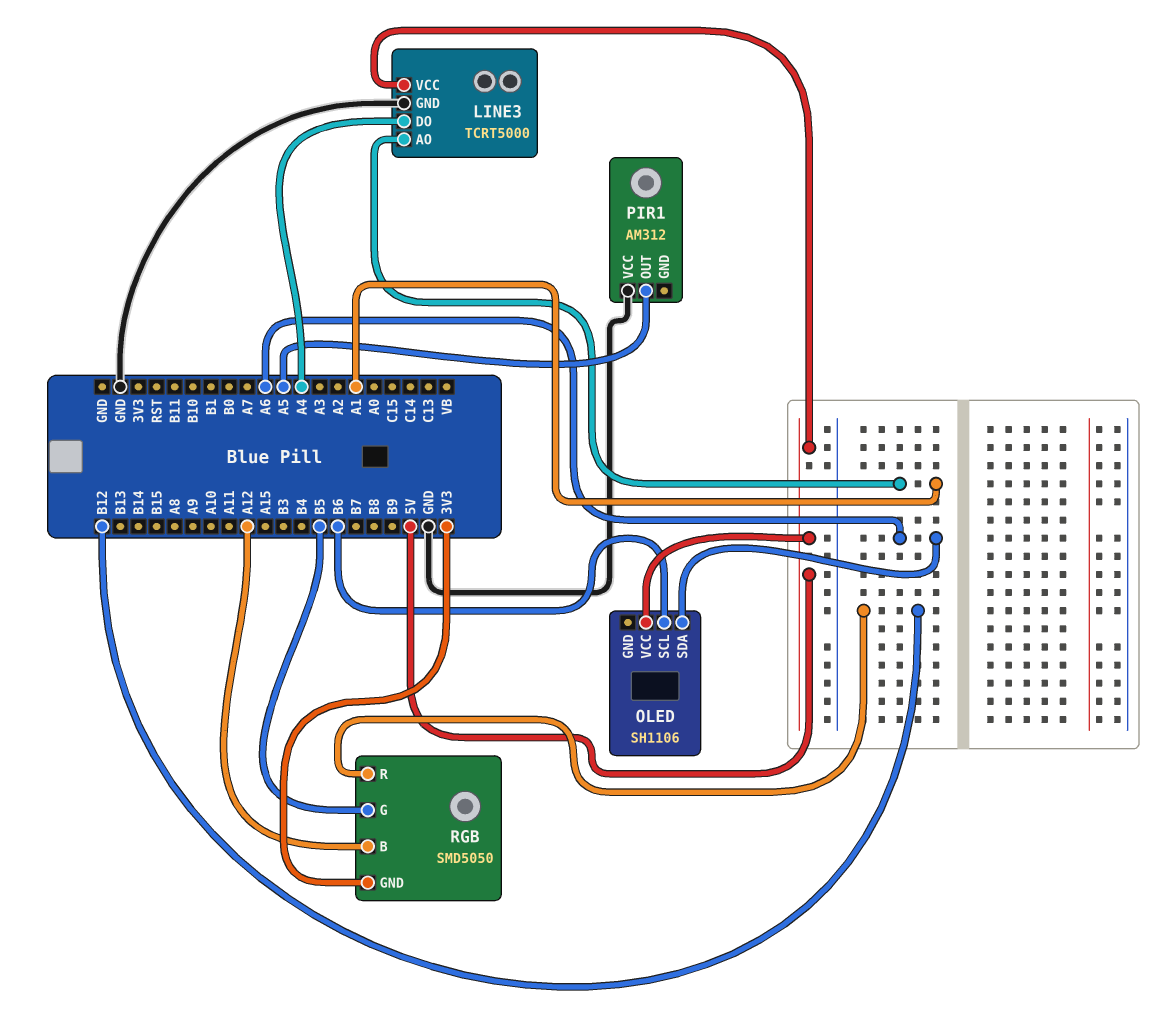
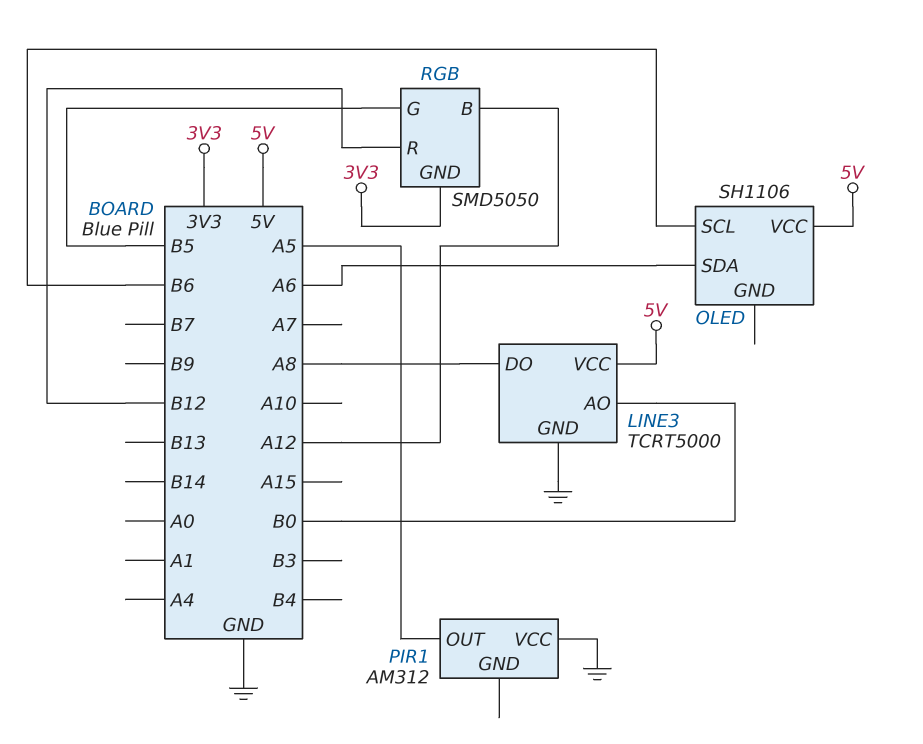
LINE3 pin AO: A1 -> B0
LINE3 pin DO: A4 -> A8

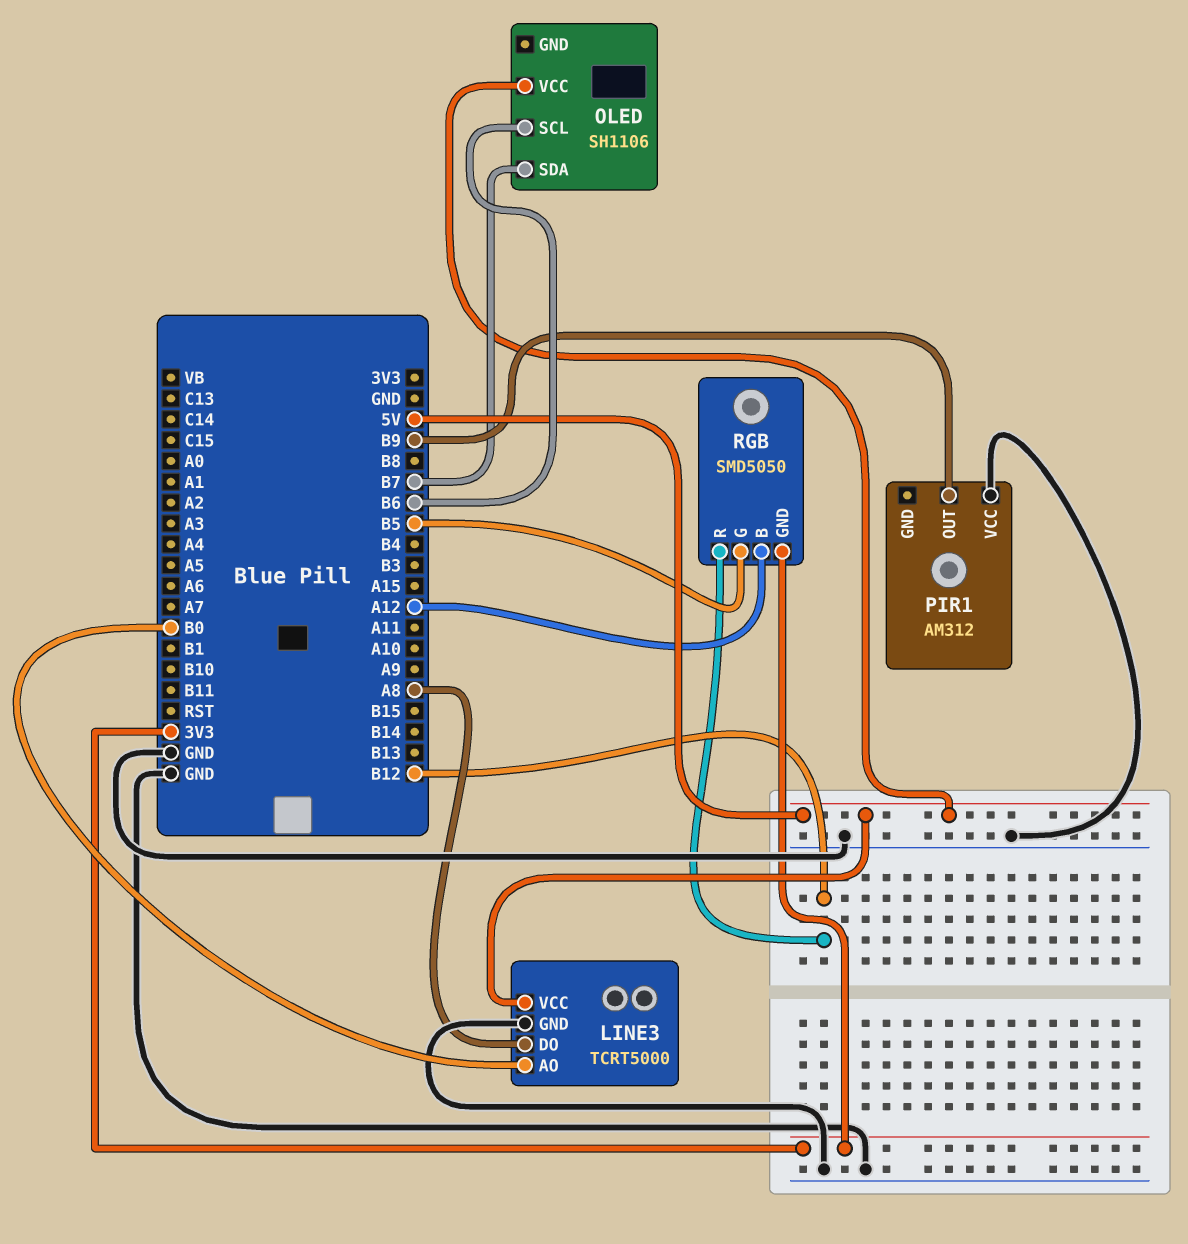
OLED pin SDA: A6 -> B7
PIR1 pin OUT: A5 -> B9

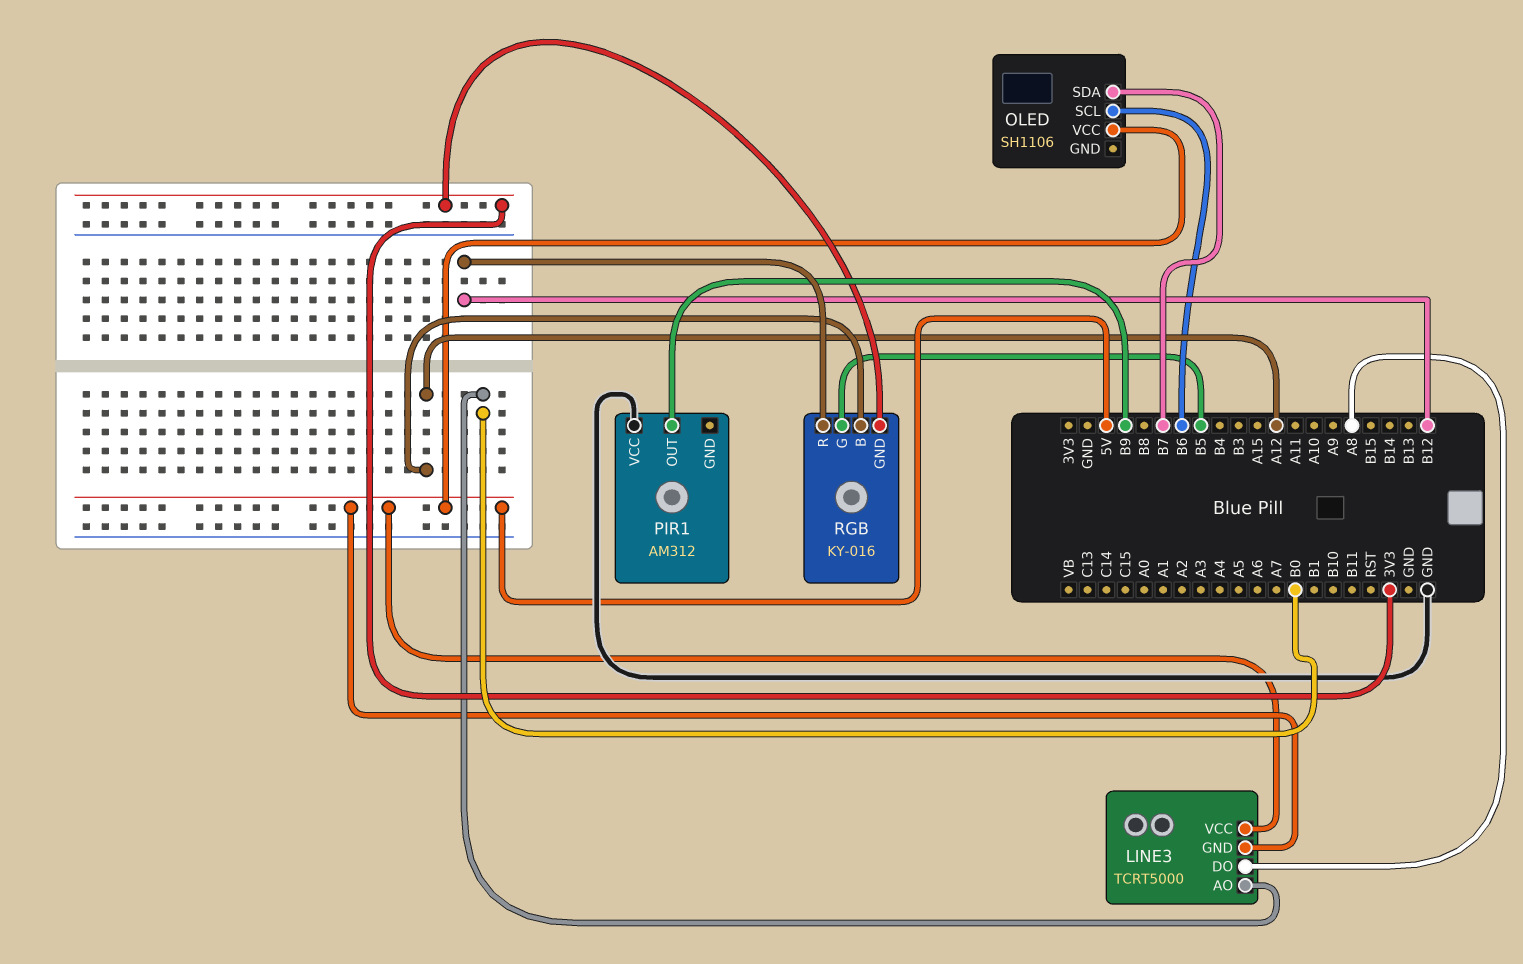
LINE3 pin GND: GND -> 5V
RGB: SMD5050 -> KY-016

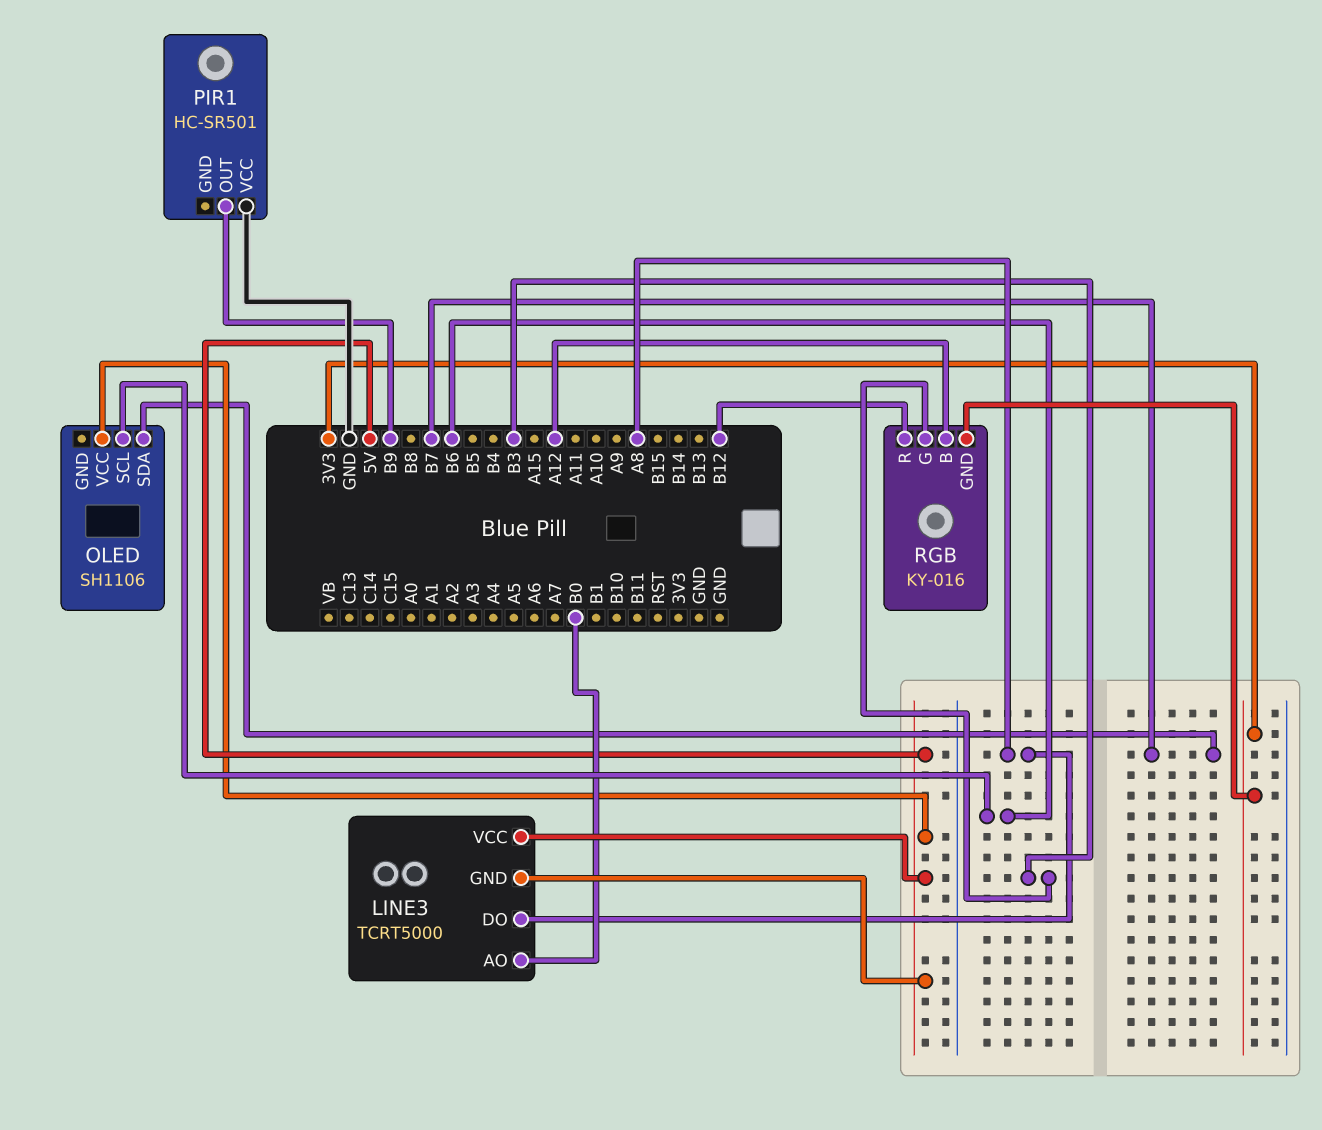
PIR1: AM312 -> HC-SR501
RGB pin G: B5 -> B3

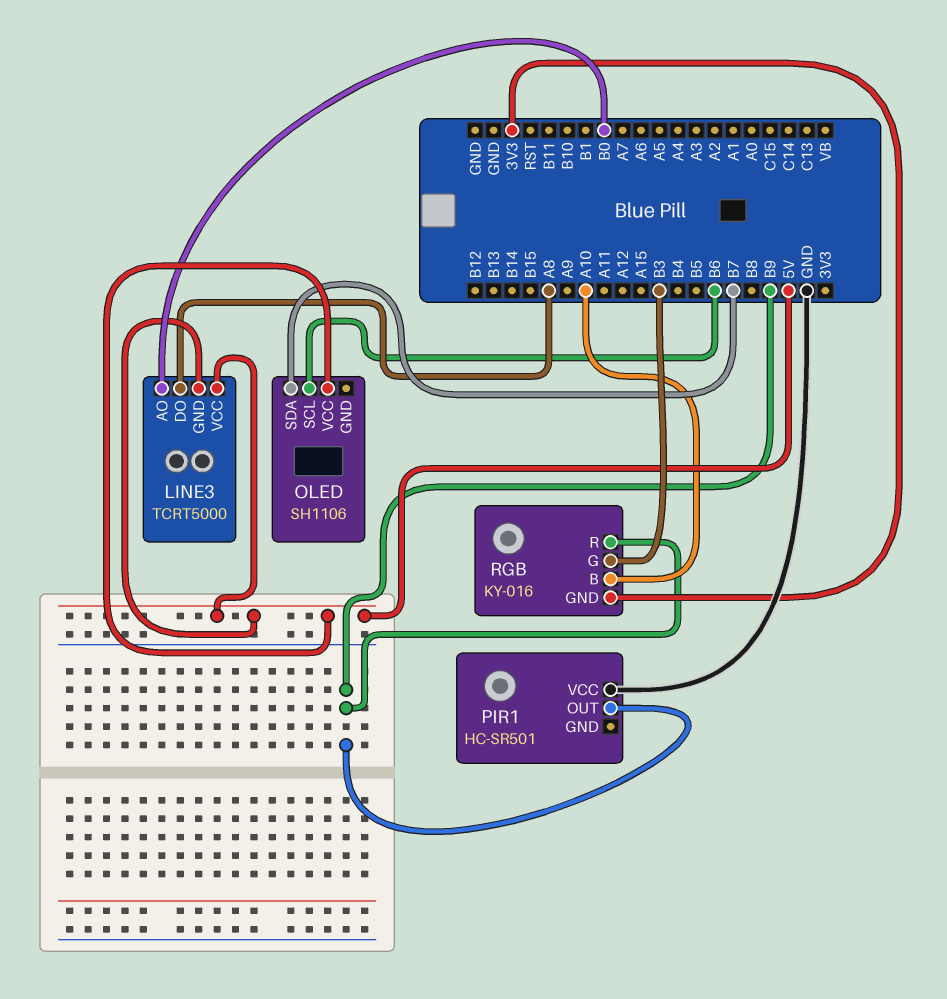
RGB pin B: A12 -> A10
RGB pin R: B12 -> B9

